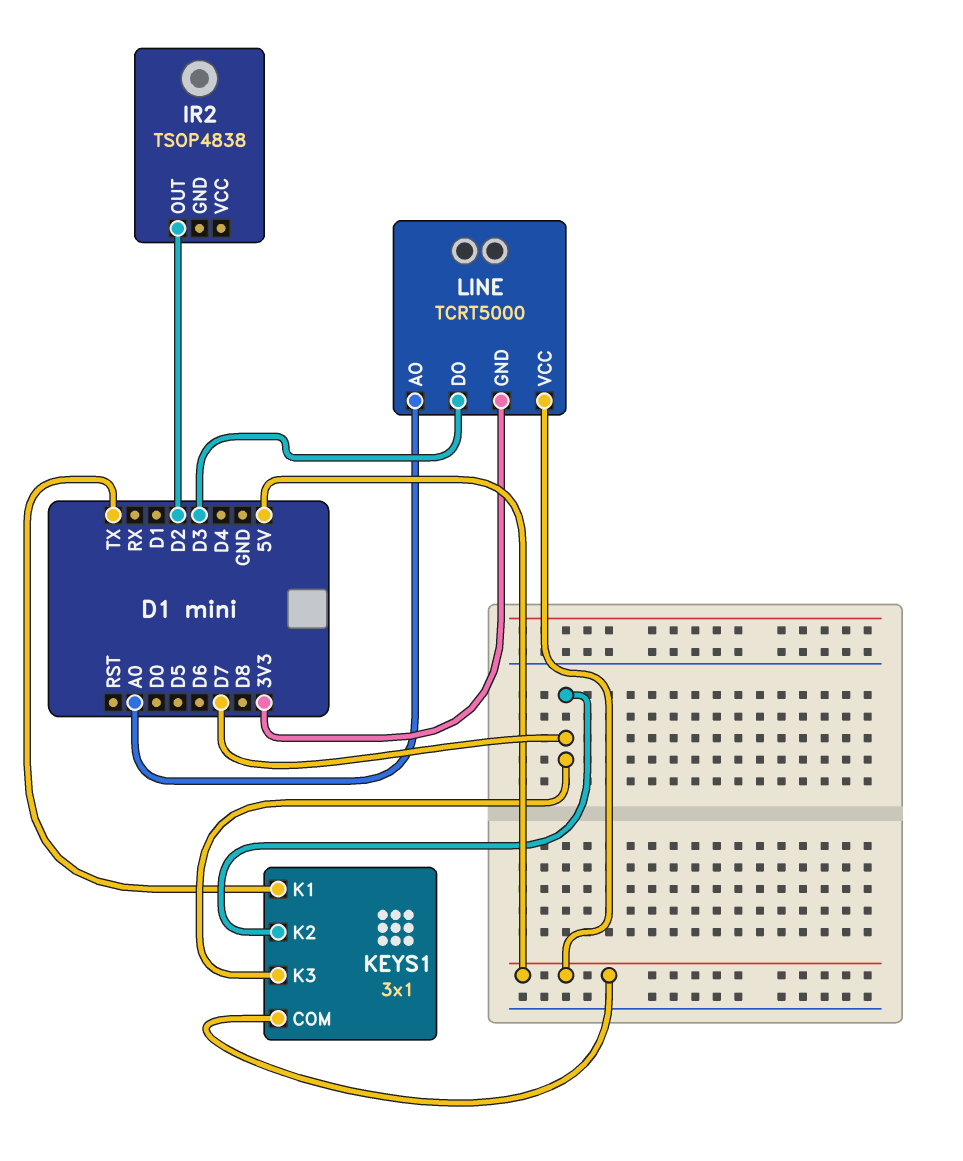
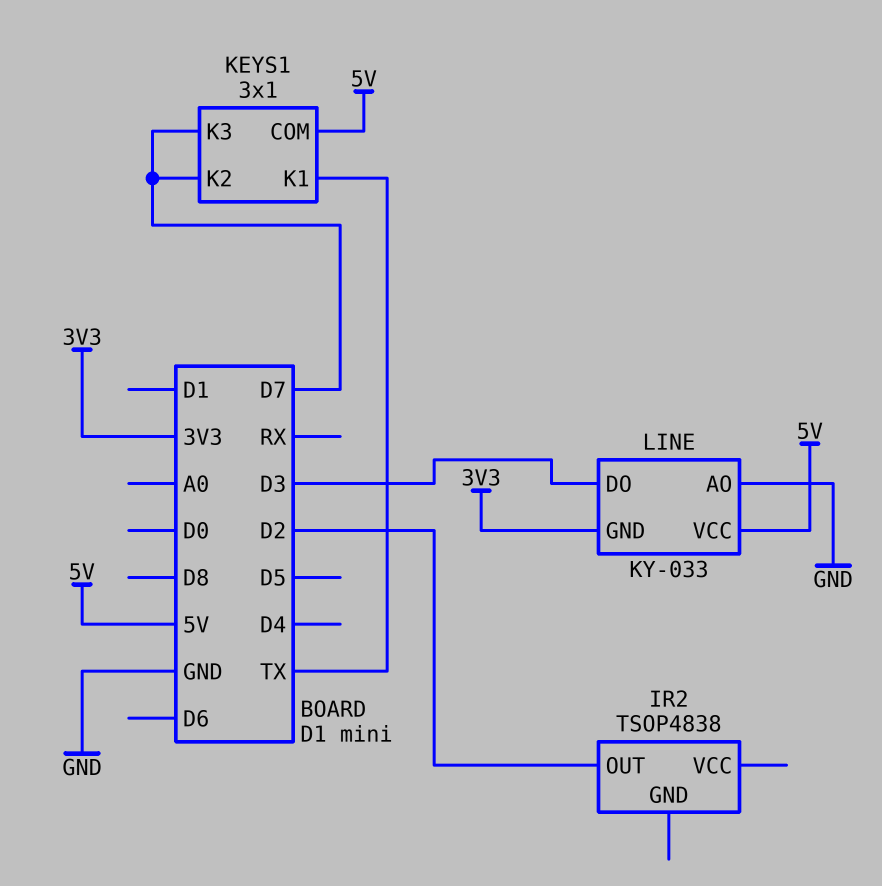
LINE: TCRT5000 -> KY-033
LINE pin AO: A0 -> GND

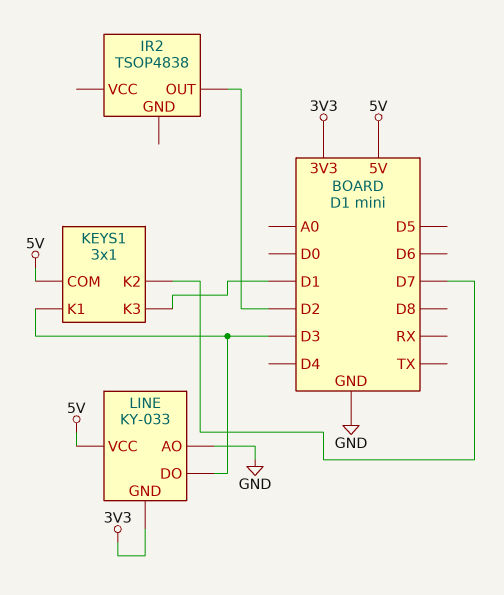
KEYS1 pin K1: TX -> D3
KEYS1 pin K3: D7 -> D1

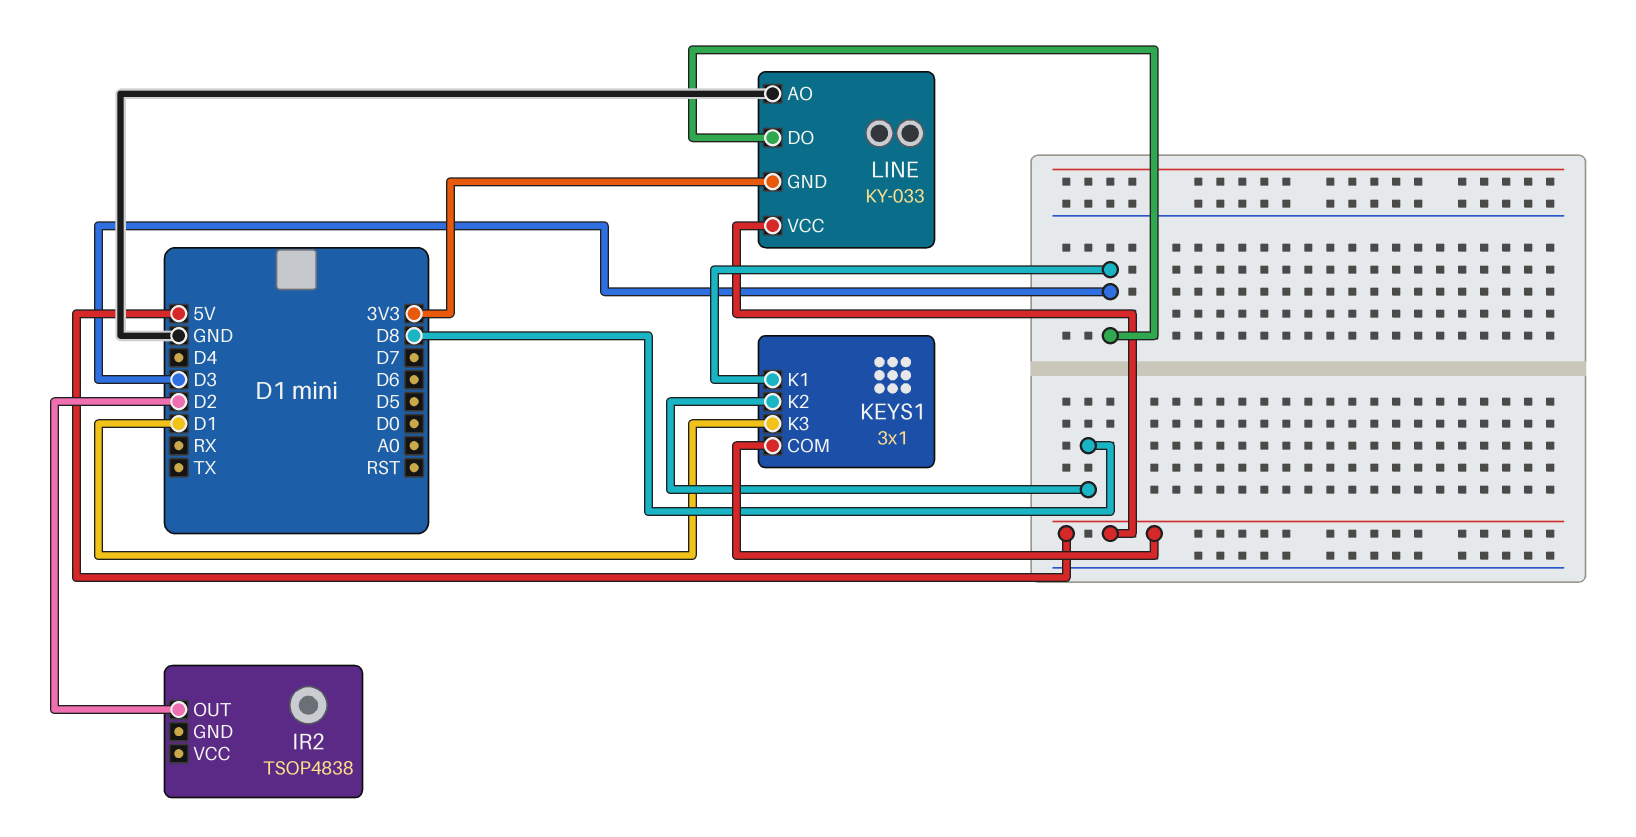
KEYS1 pin K2: D7 -> D8

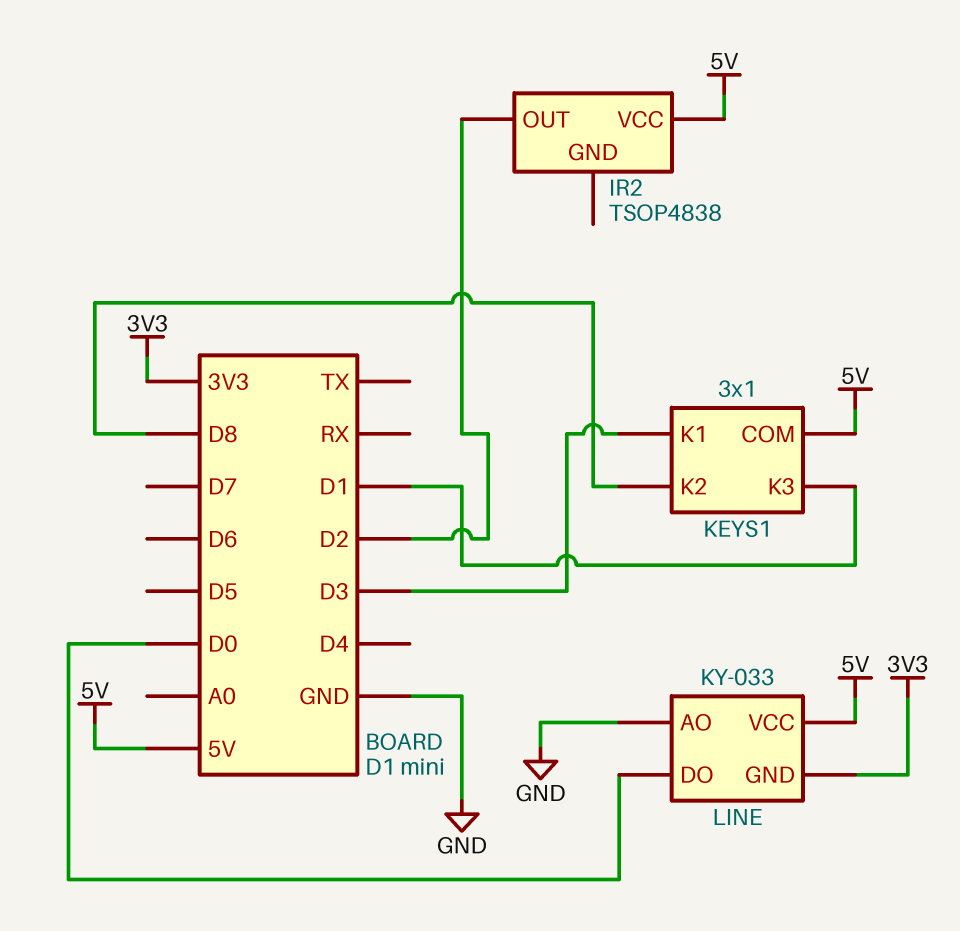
IR2 pin VCC: none -> 5V
LINE pin DO: D3 -> D0

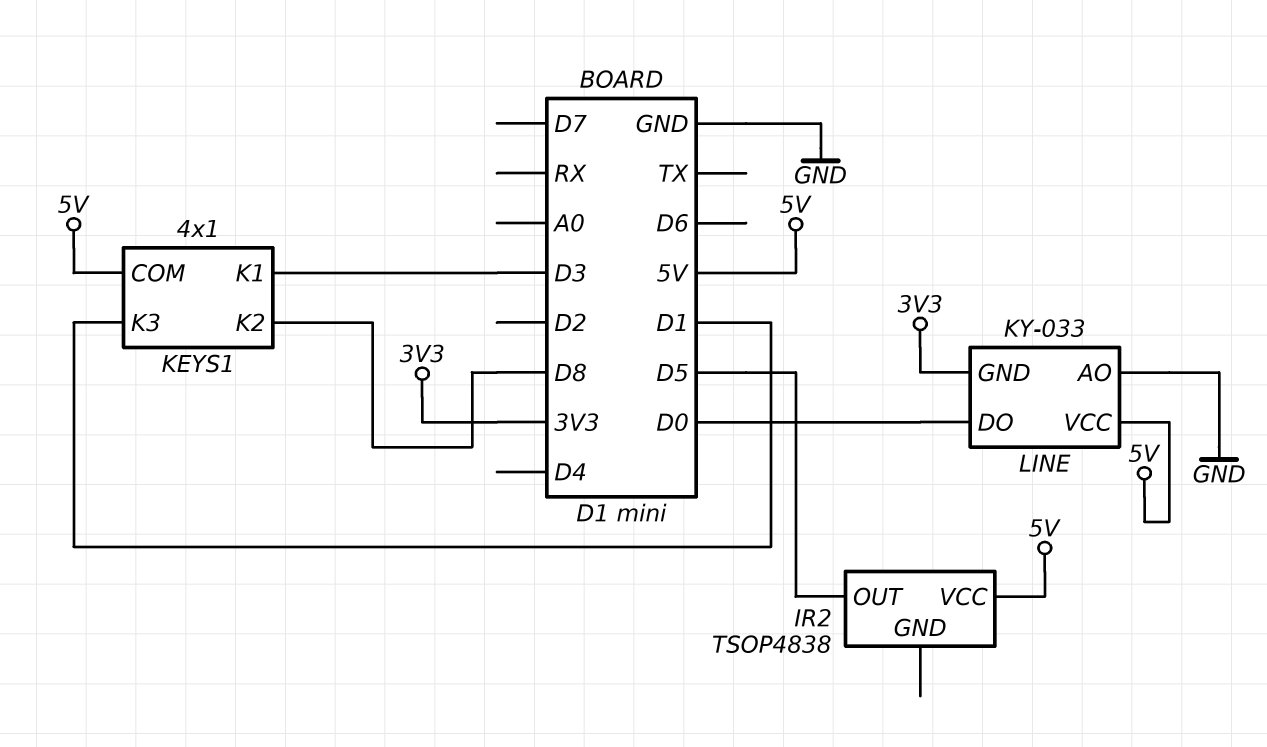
IR2 pin OUT: D2 -> D5
KEYS1: 3x1 -> 4x1

